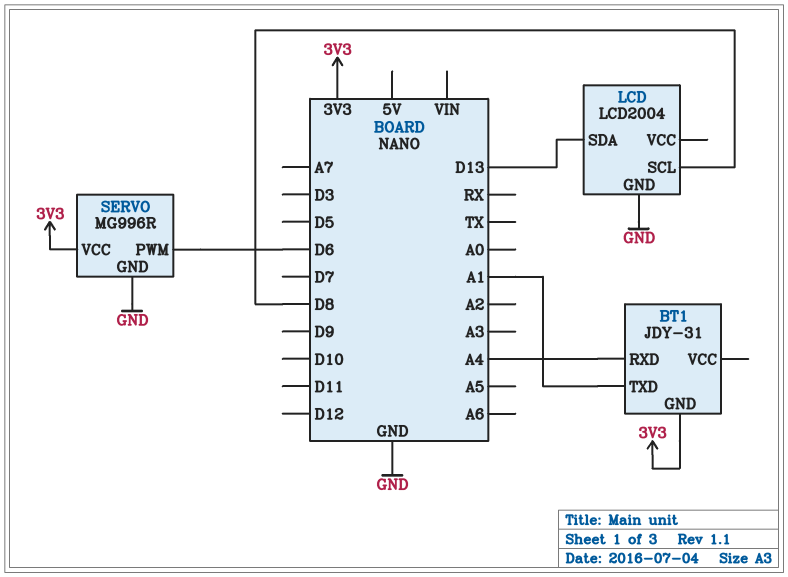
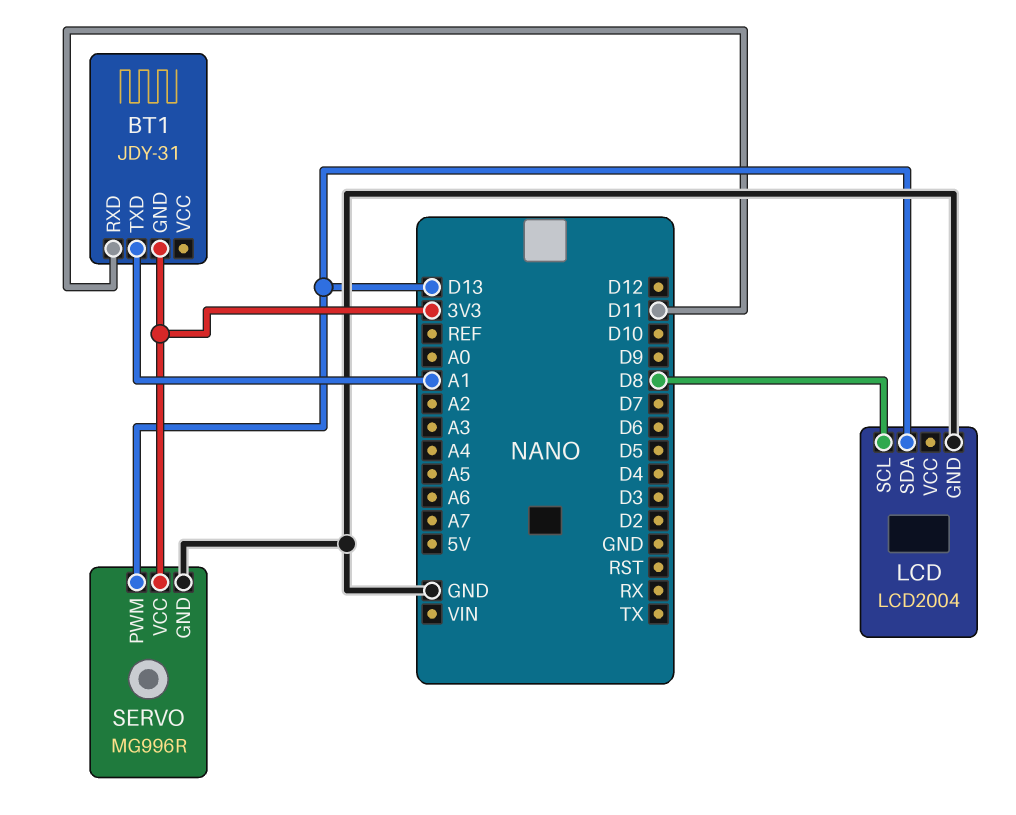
BT1 pin RXD: A4 -> D11
SERVO pin PWM: D6 -> D13

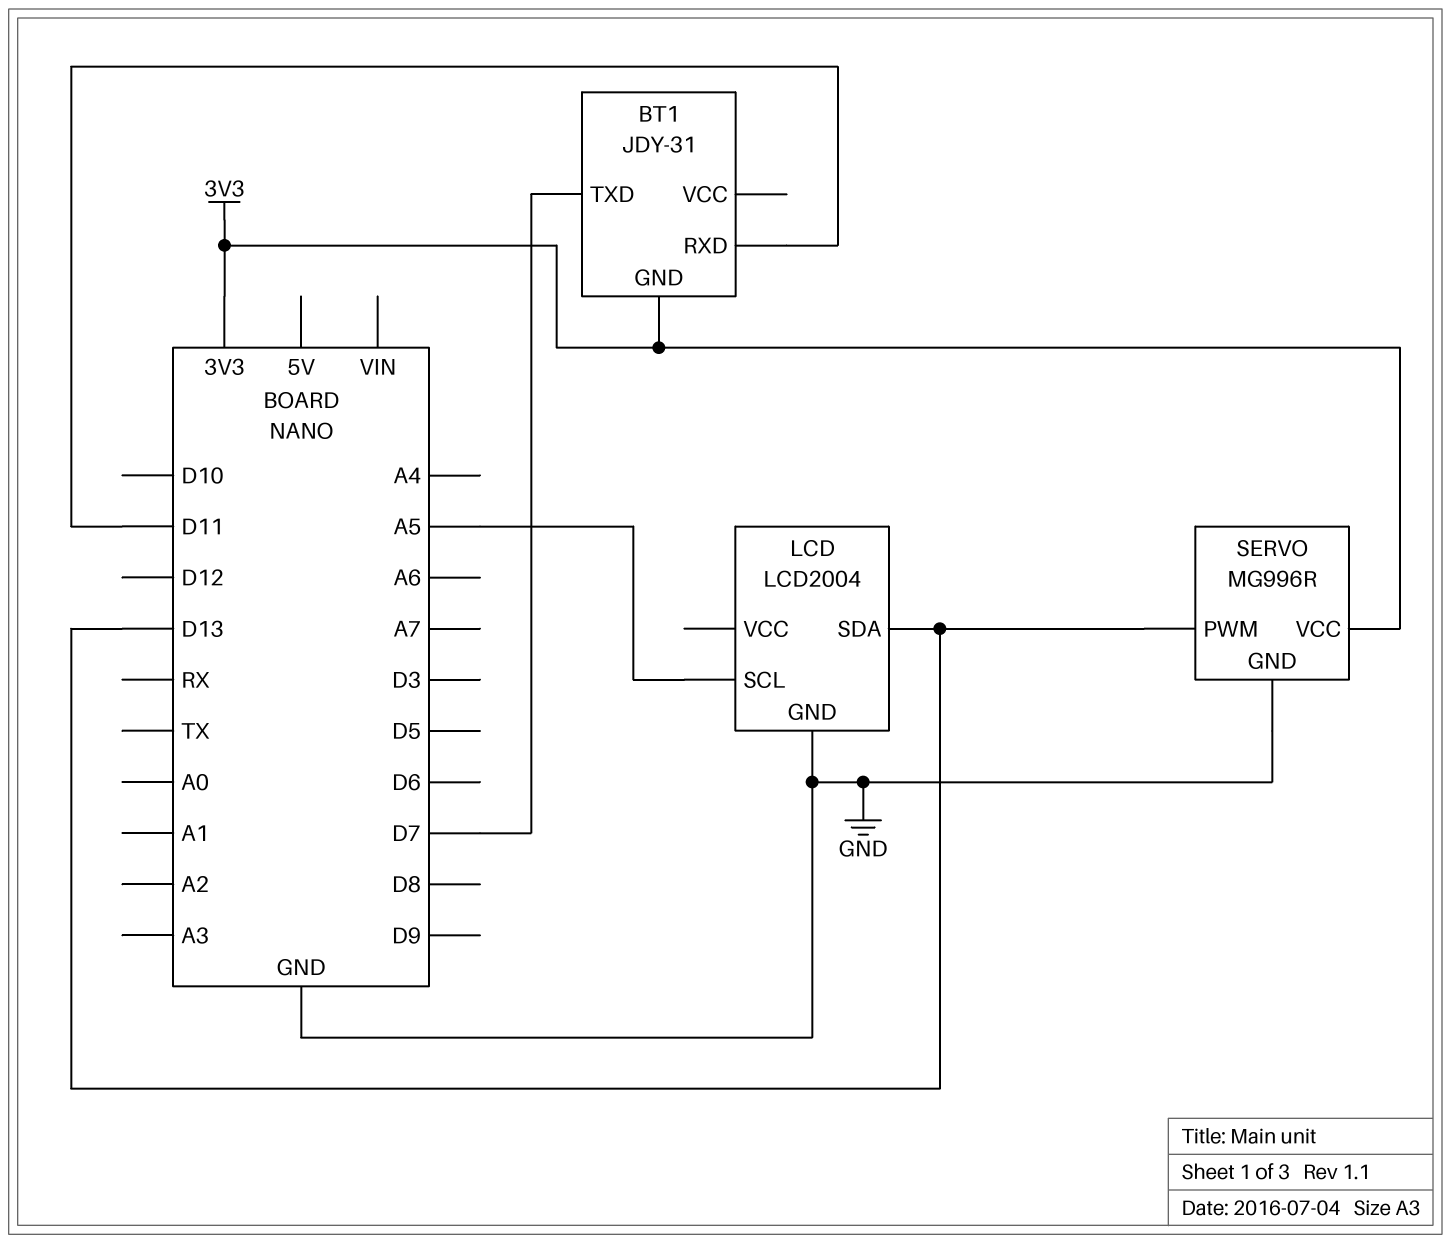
BT1 pin TXD: A1 -> D7
LCD pin SCL: D8 -> A5

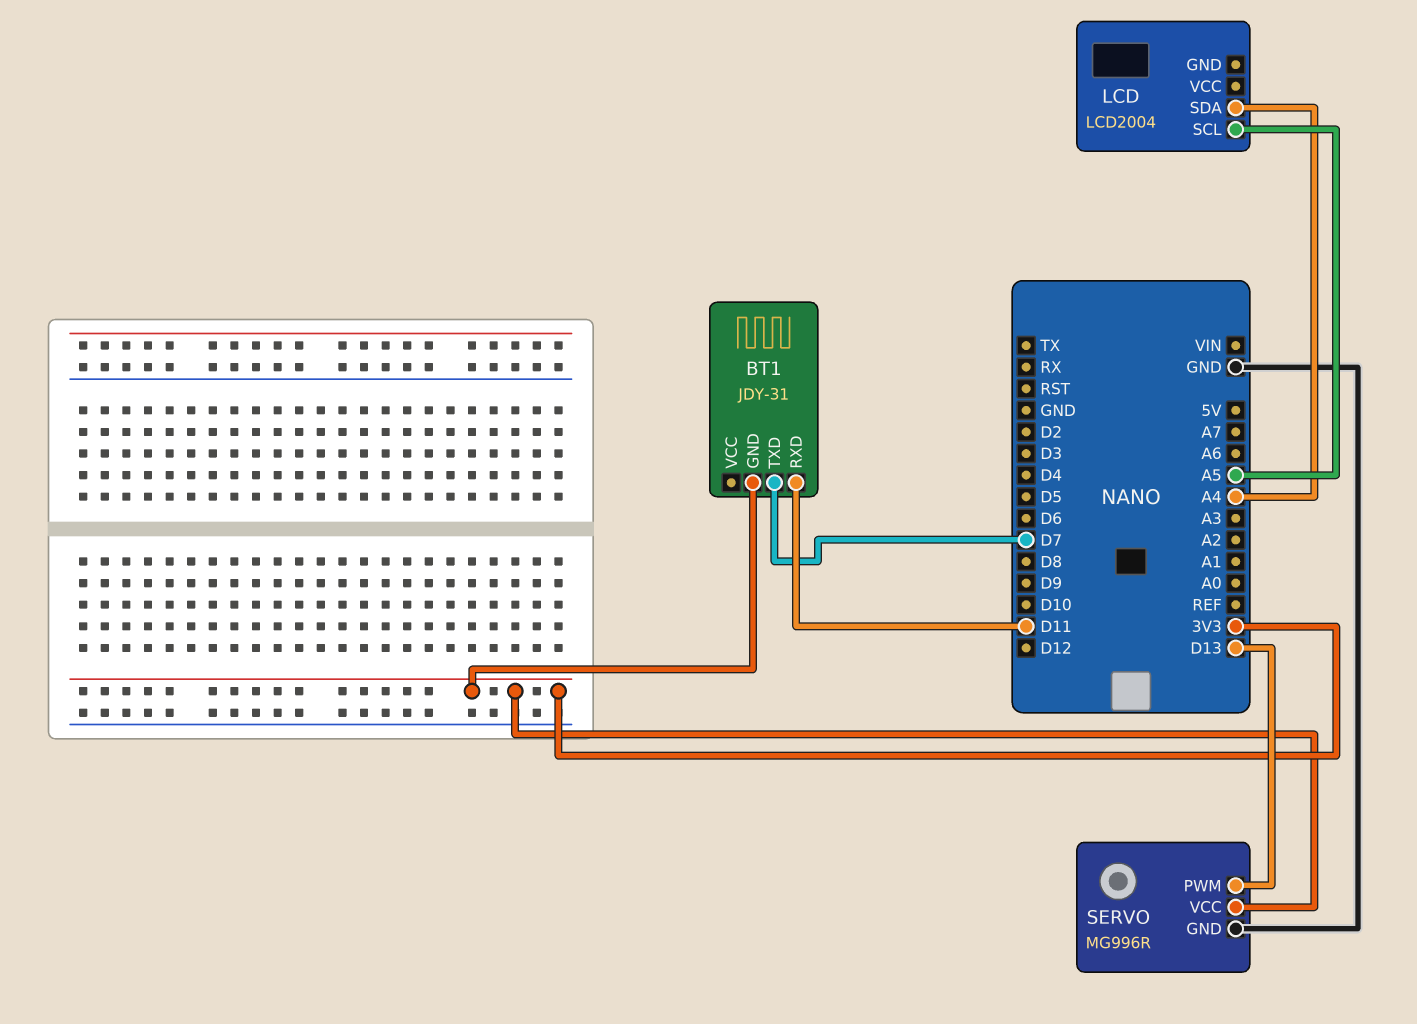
LCD pin GND: GND -> none
LCD pin SDA: D13 -> A4

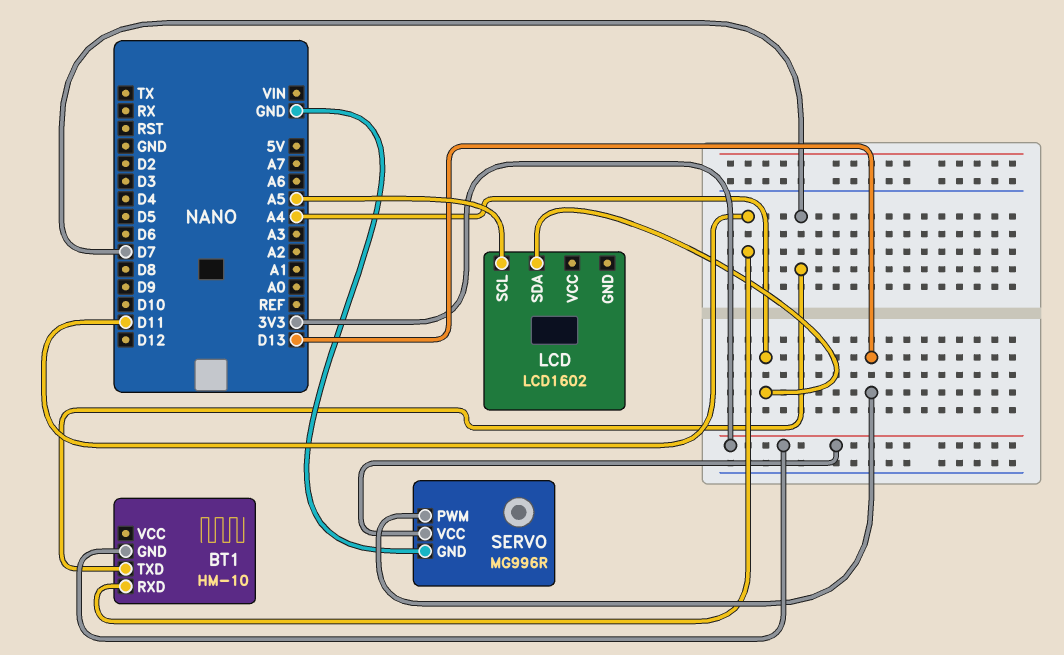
BT1: JDY-31 -> HM-10
LCD: LCD2004 -> LCD1602

